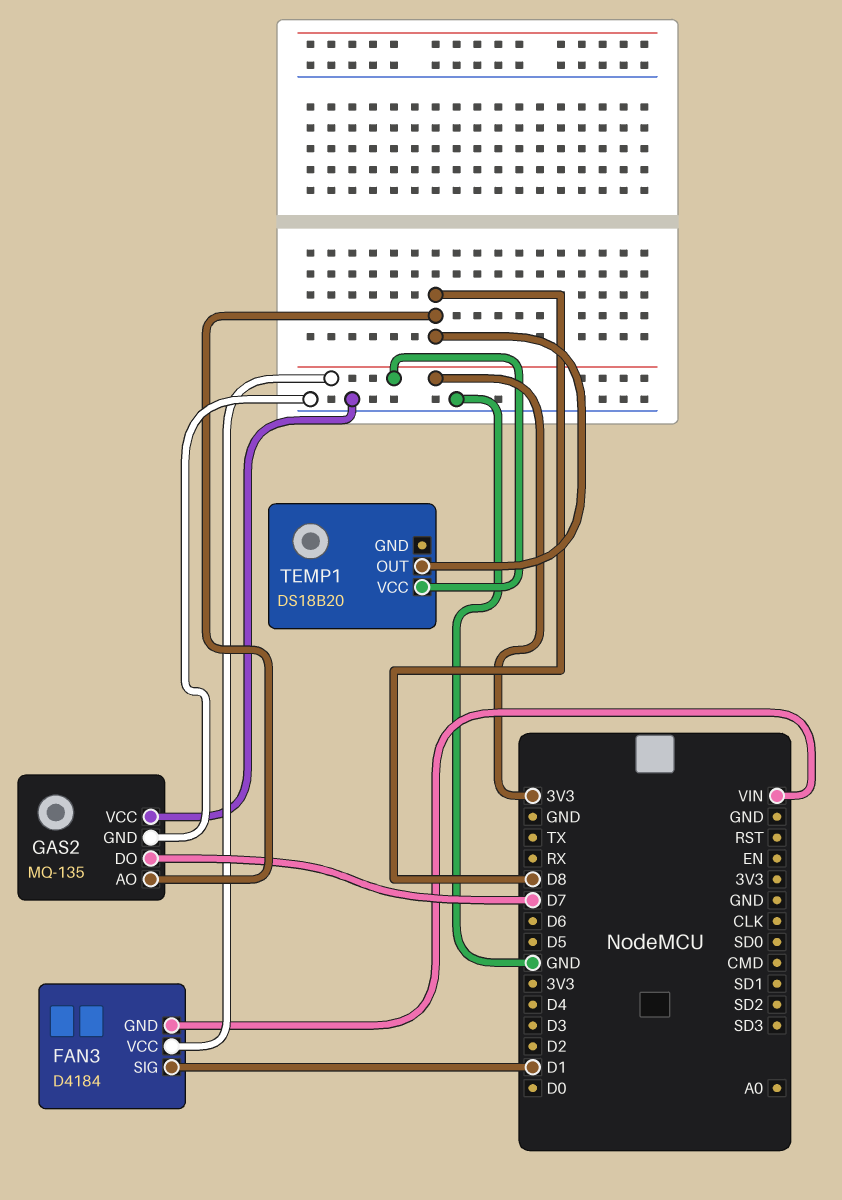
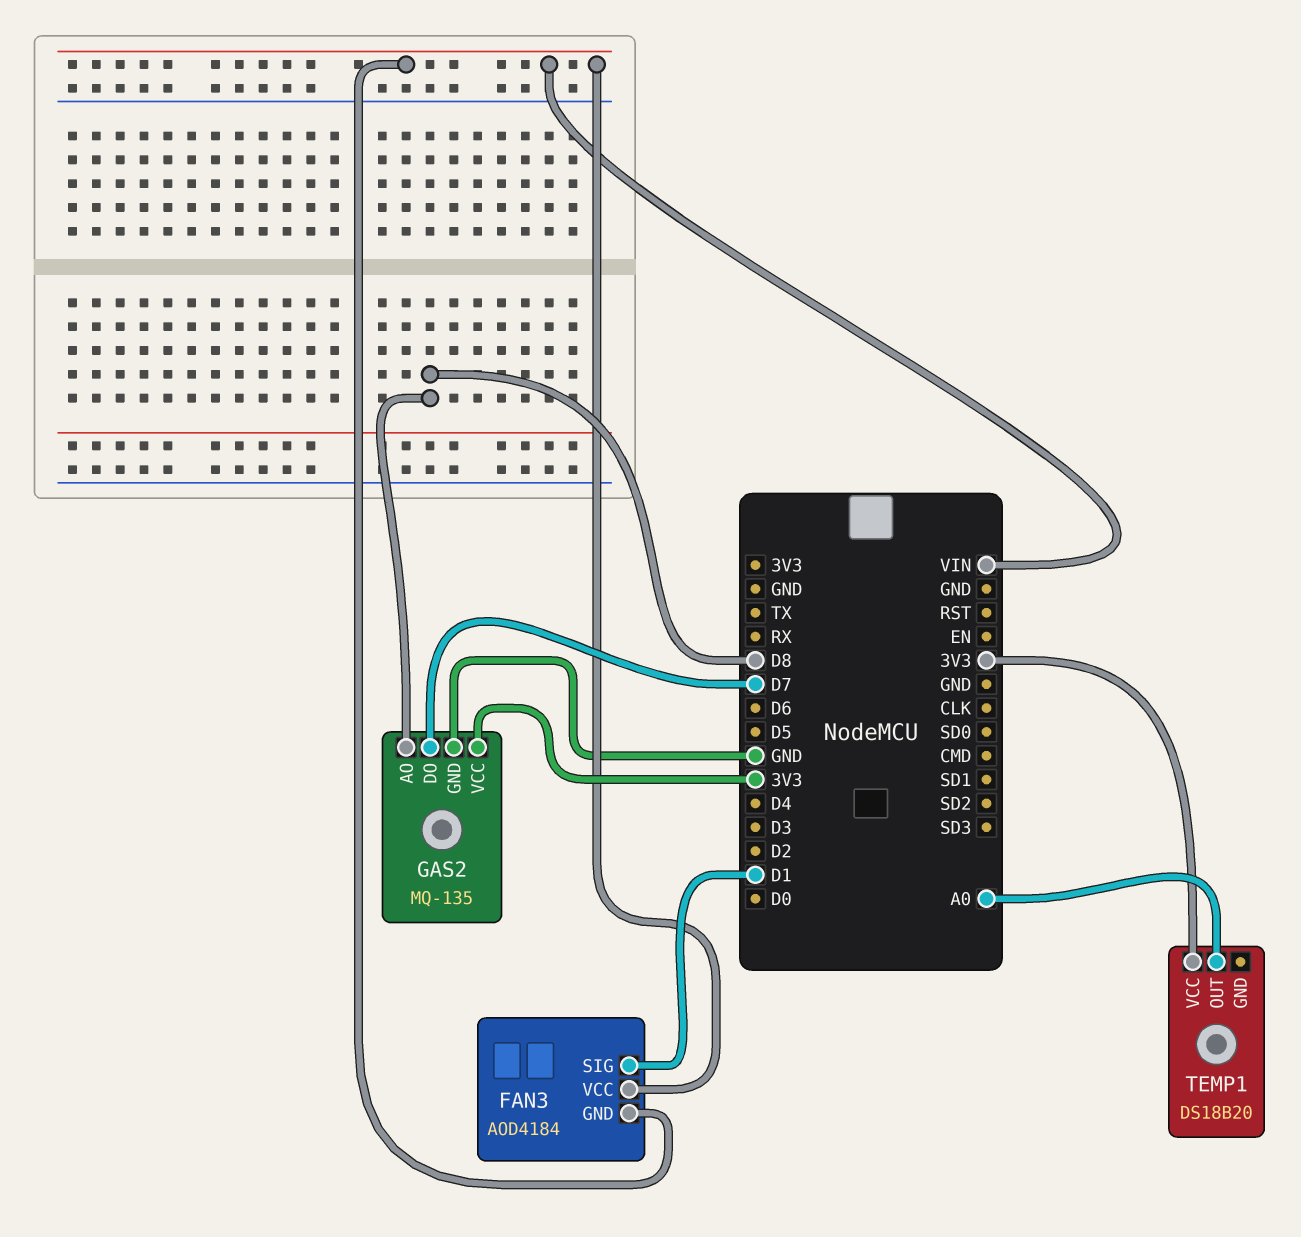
FAN3: D4184 -> AOD4184
FAN3 pin VCC: 3V3 -> VIN
GAS2 pin VCC: GND -> 3V3
TEMP1 pin OUT: D8 -> A0

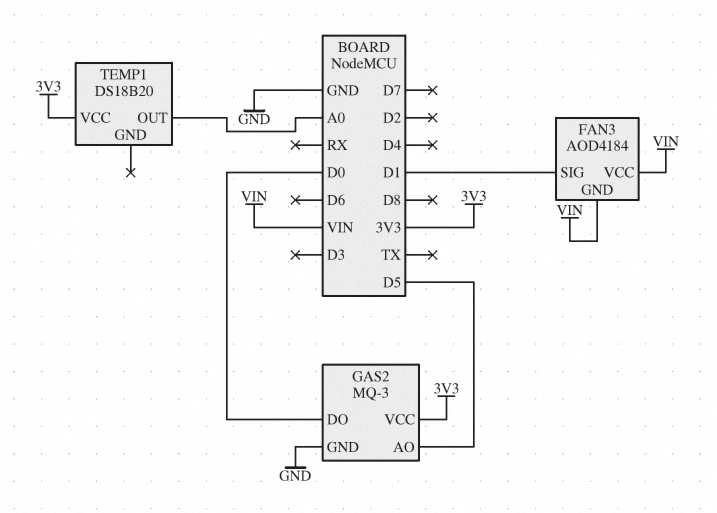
GAS2: MQ-135 -> MQ-3
GAS2 pin AO: D8 -> D5
GAS2 pin DO: D7 -> D0

